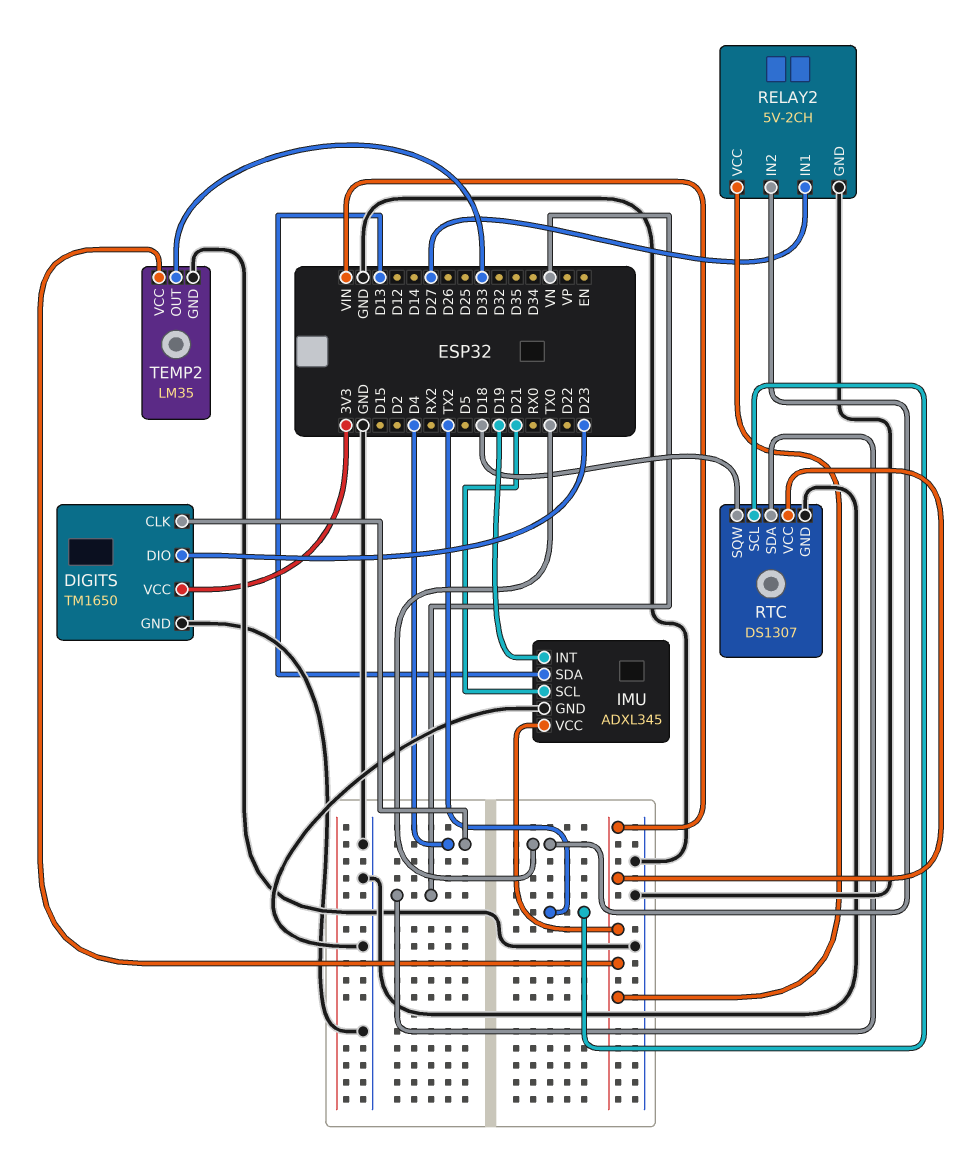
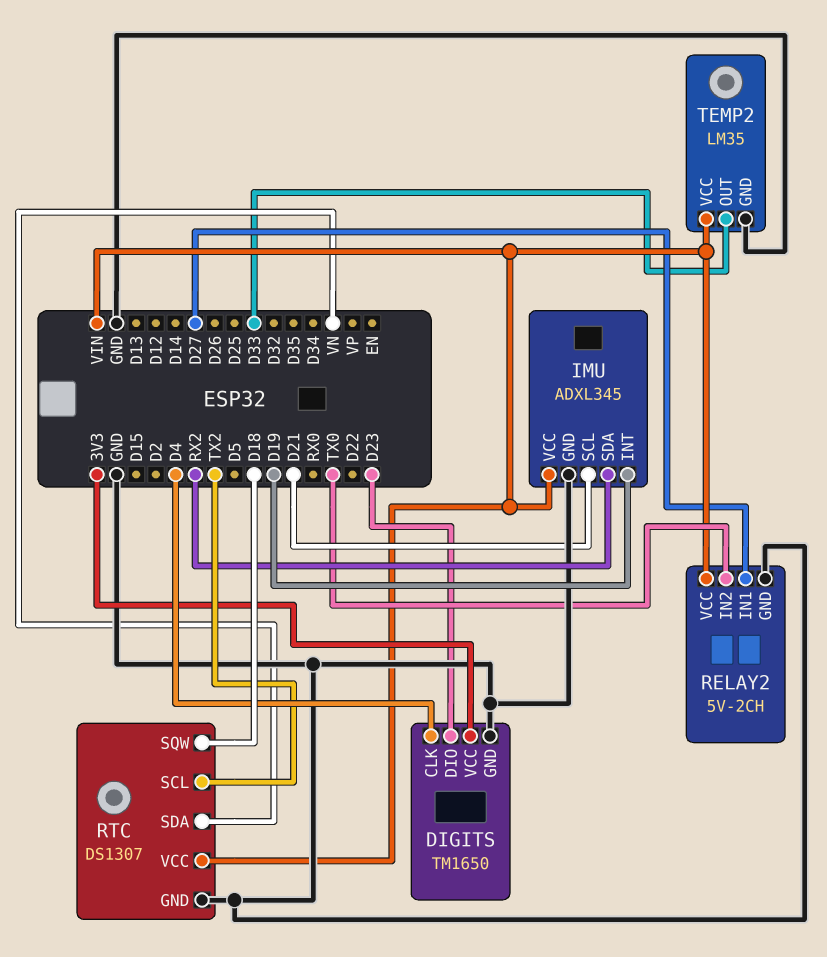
IMU pin SDA: D13 -> RX2

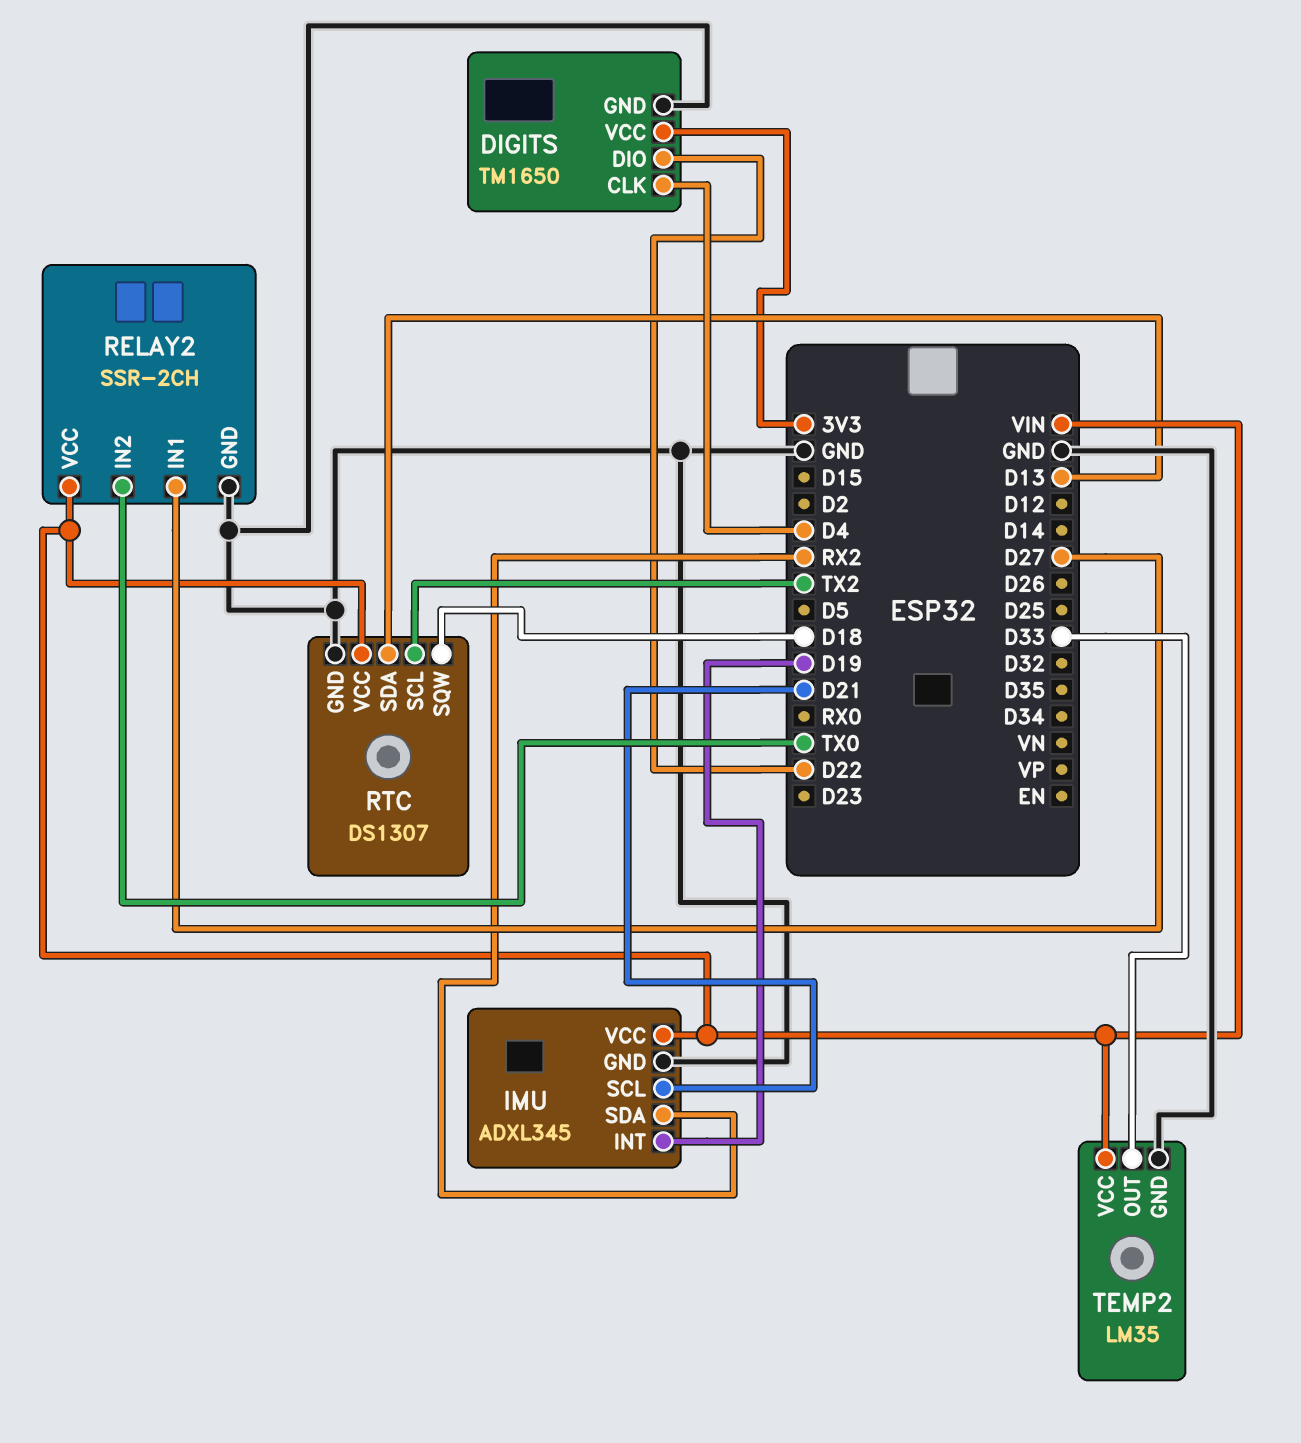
DIGITS pin DIO: D23 -> D22
RELAY2: 5V-2CH -> SSR-2CH
RTC pin SDA: VN -> D13

